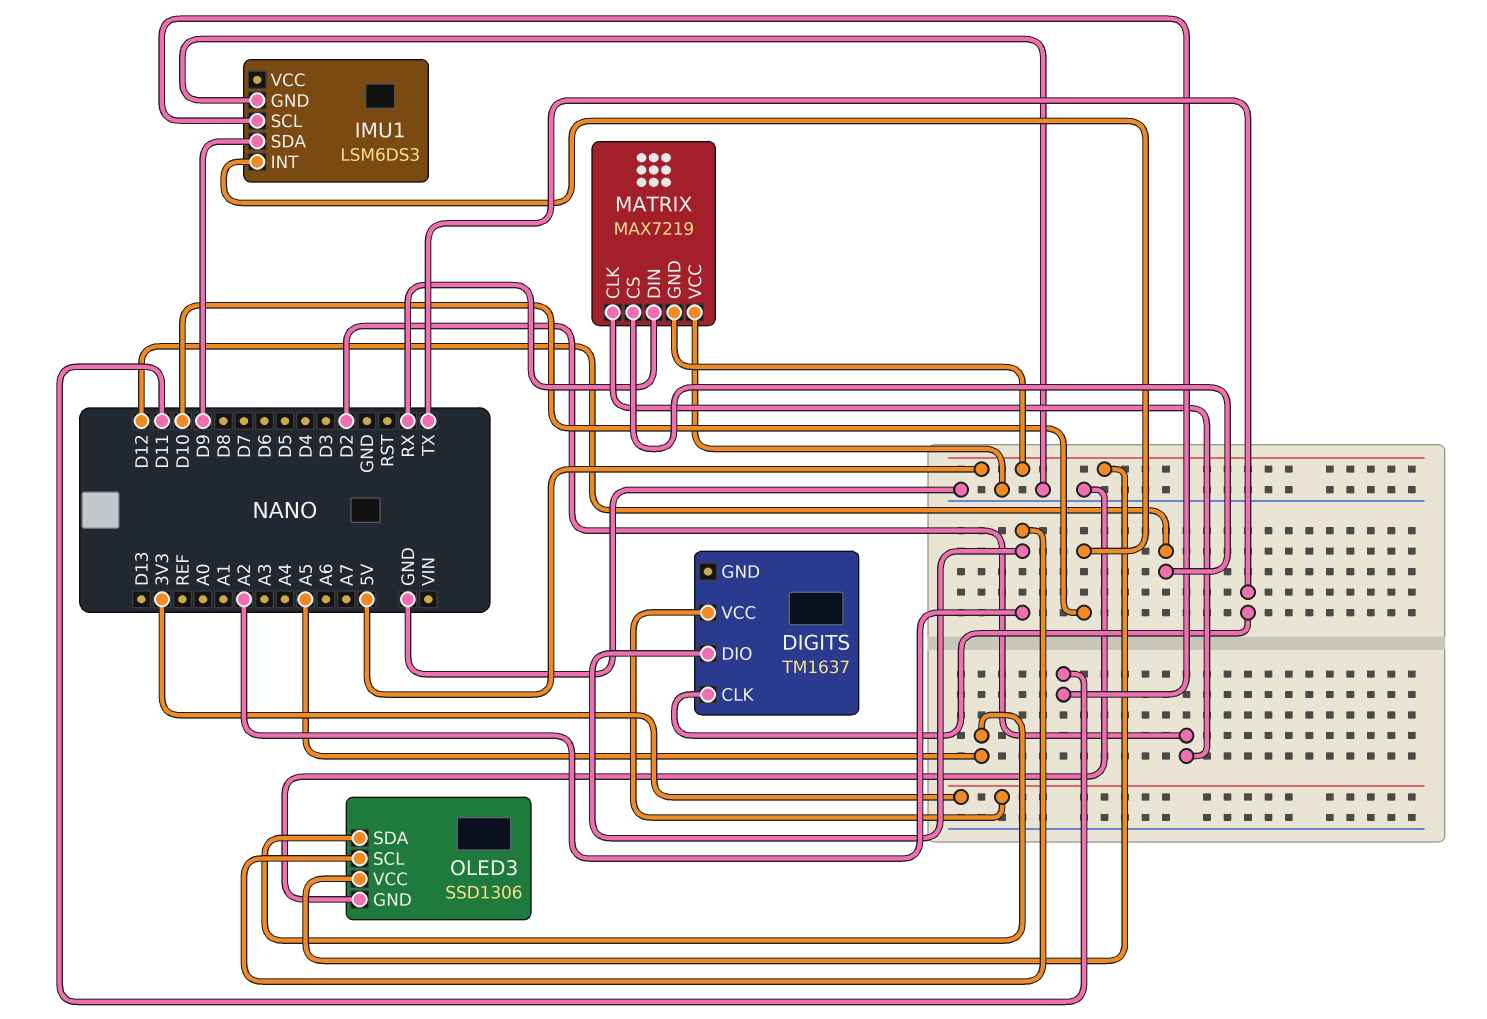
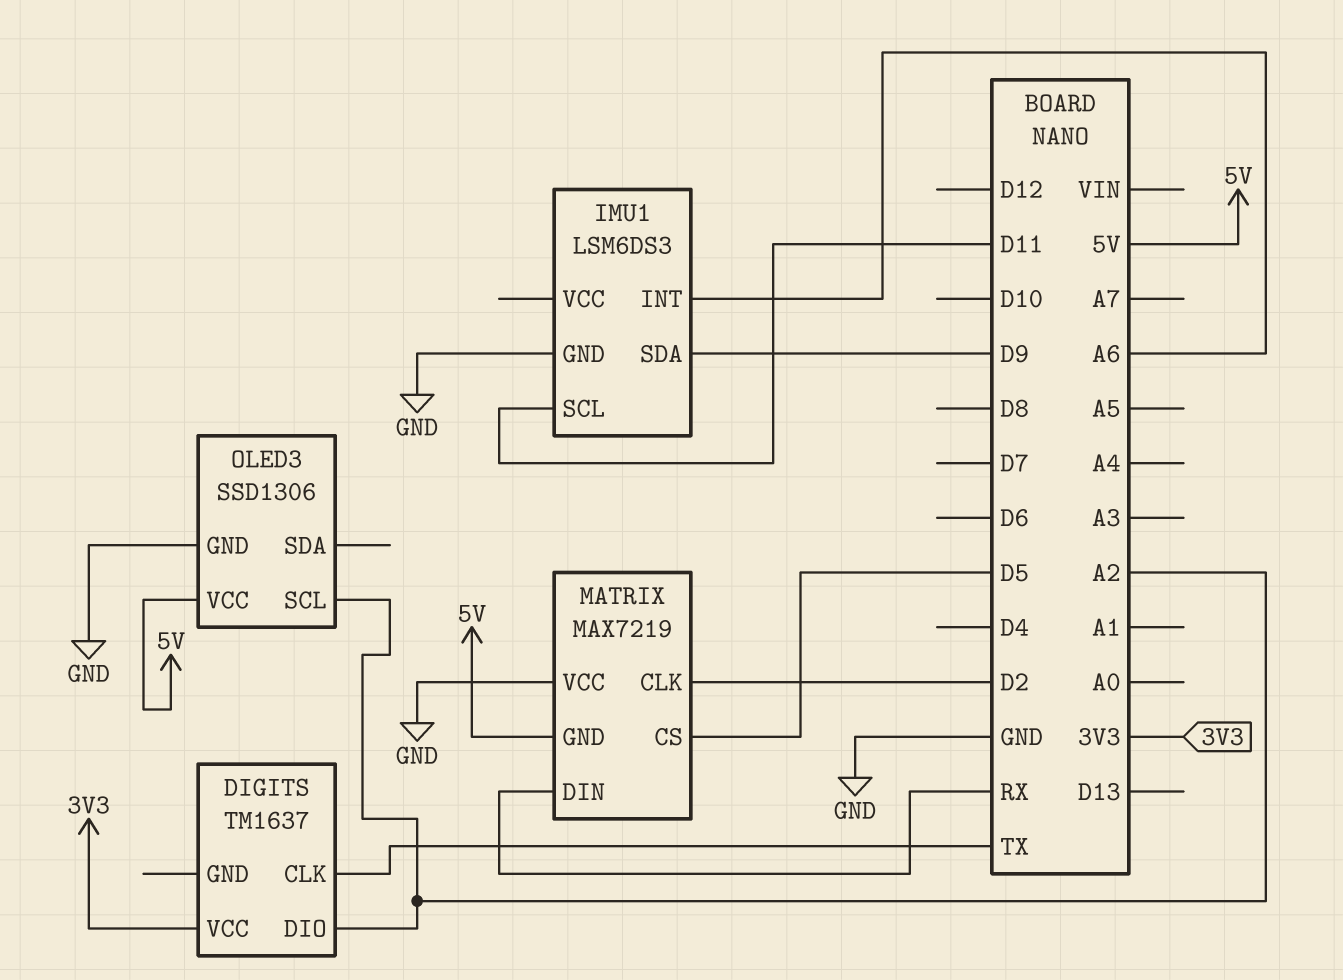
IMU1 pin INT: D10 -> A6
MATRIX pin CS: D12 -> D5
OLED3 pin SDA: A5 -> none

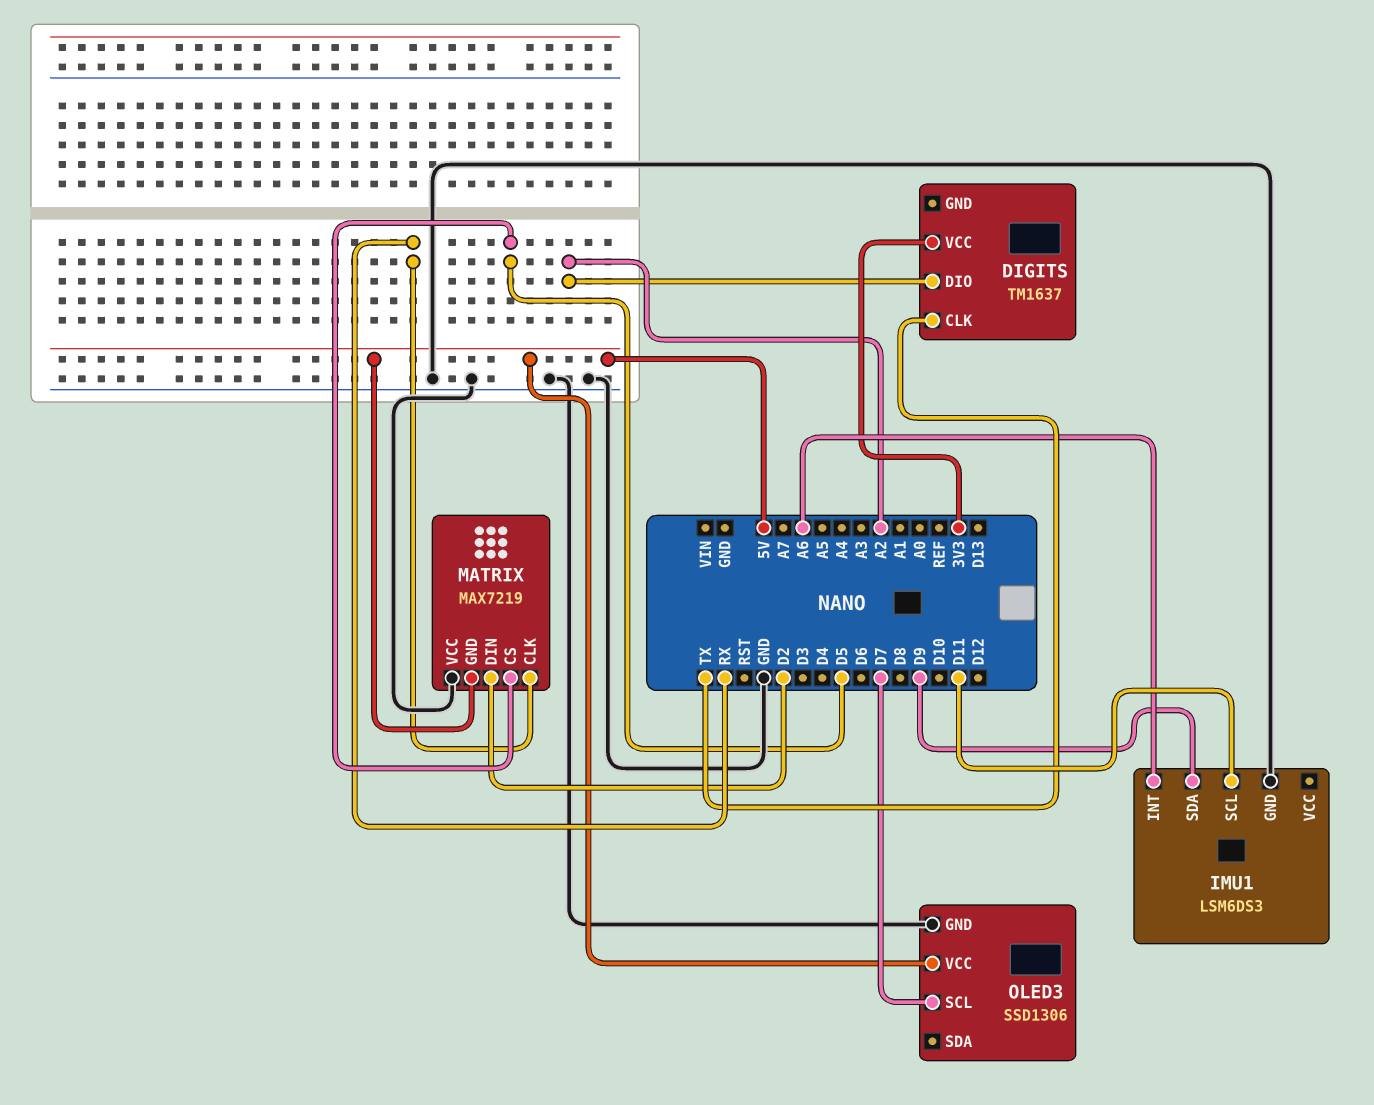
MATRIX pin CLK: D2 -> RX
MATRIX pin DIN: RX -> D2
OLED3 pin SCL: A2 -> D7

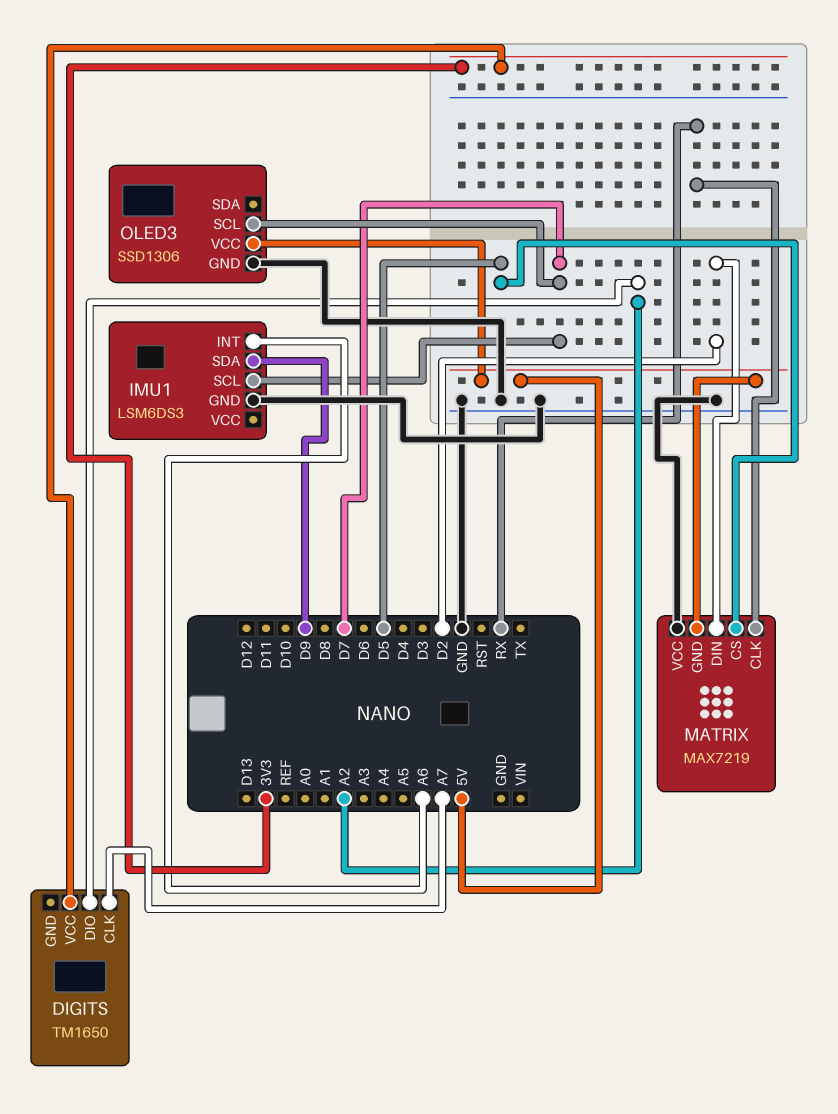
DIGITS: TM1637 -> TM1650
DIGITS pin CLK: TX -> A7
IMU1 pin SCL: D11 -> D7

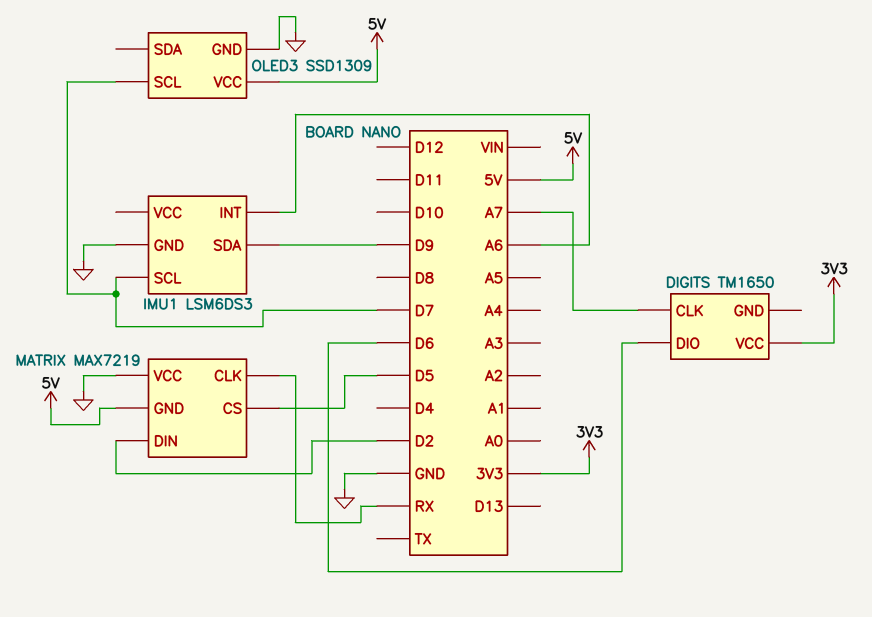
DIGITS pin DIO: A2 -> D6
OLED3: SSD1306 -> SSD1309

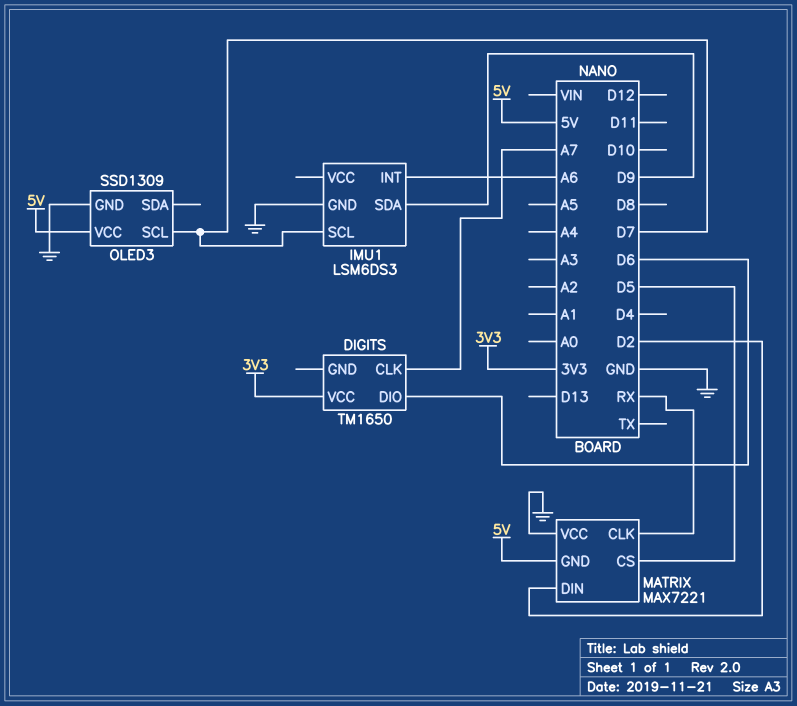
MATRIX: MAX7219 -> MAX7221

